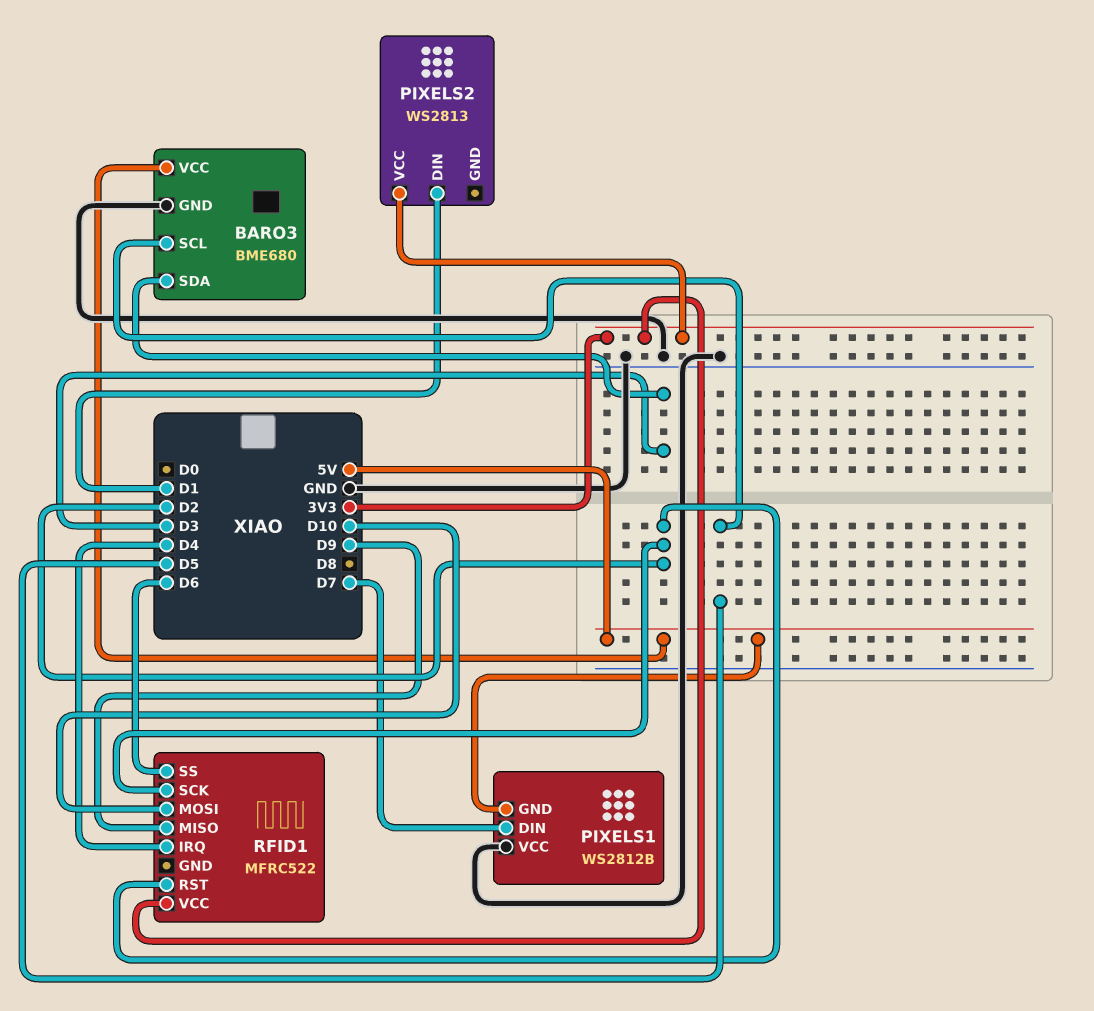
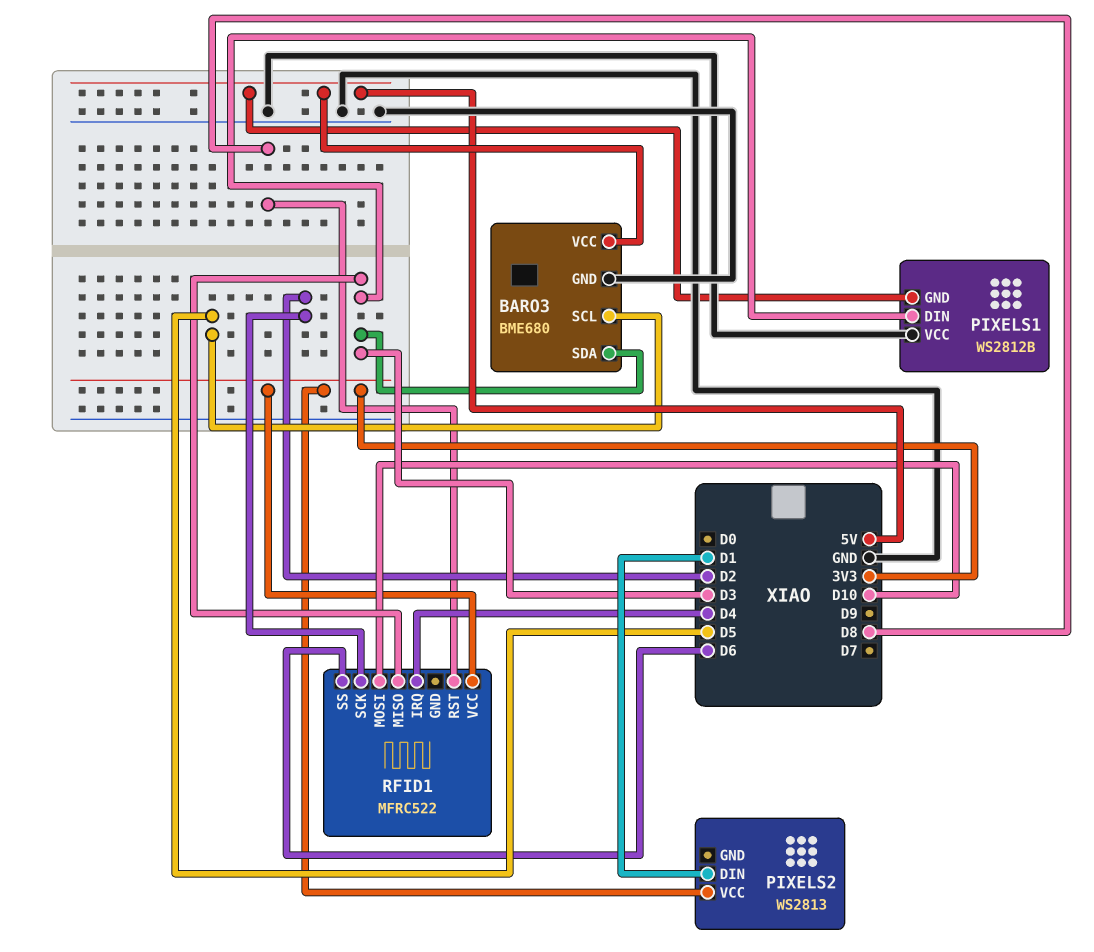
PIXELS1 pin DIN: D7 -> D3
RFID1 pin MISO: D9 -> D3
RFID1 pin RST: D2 -> D8

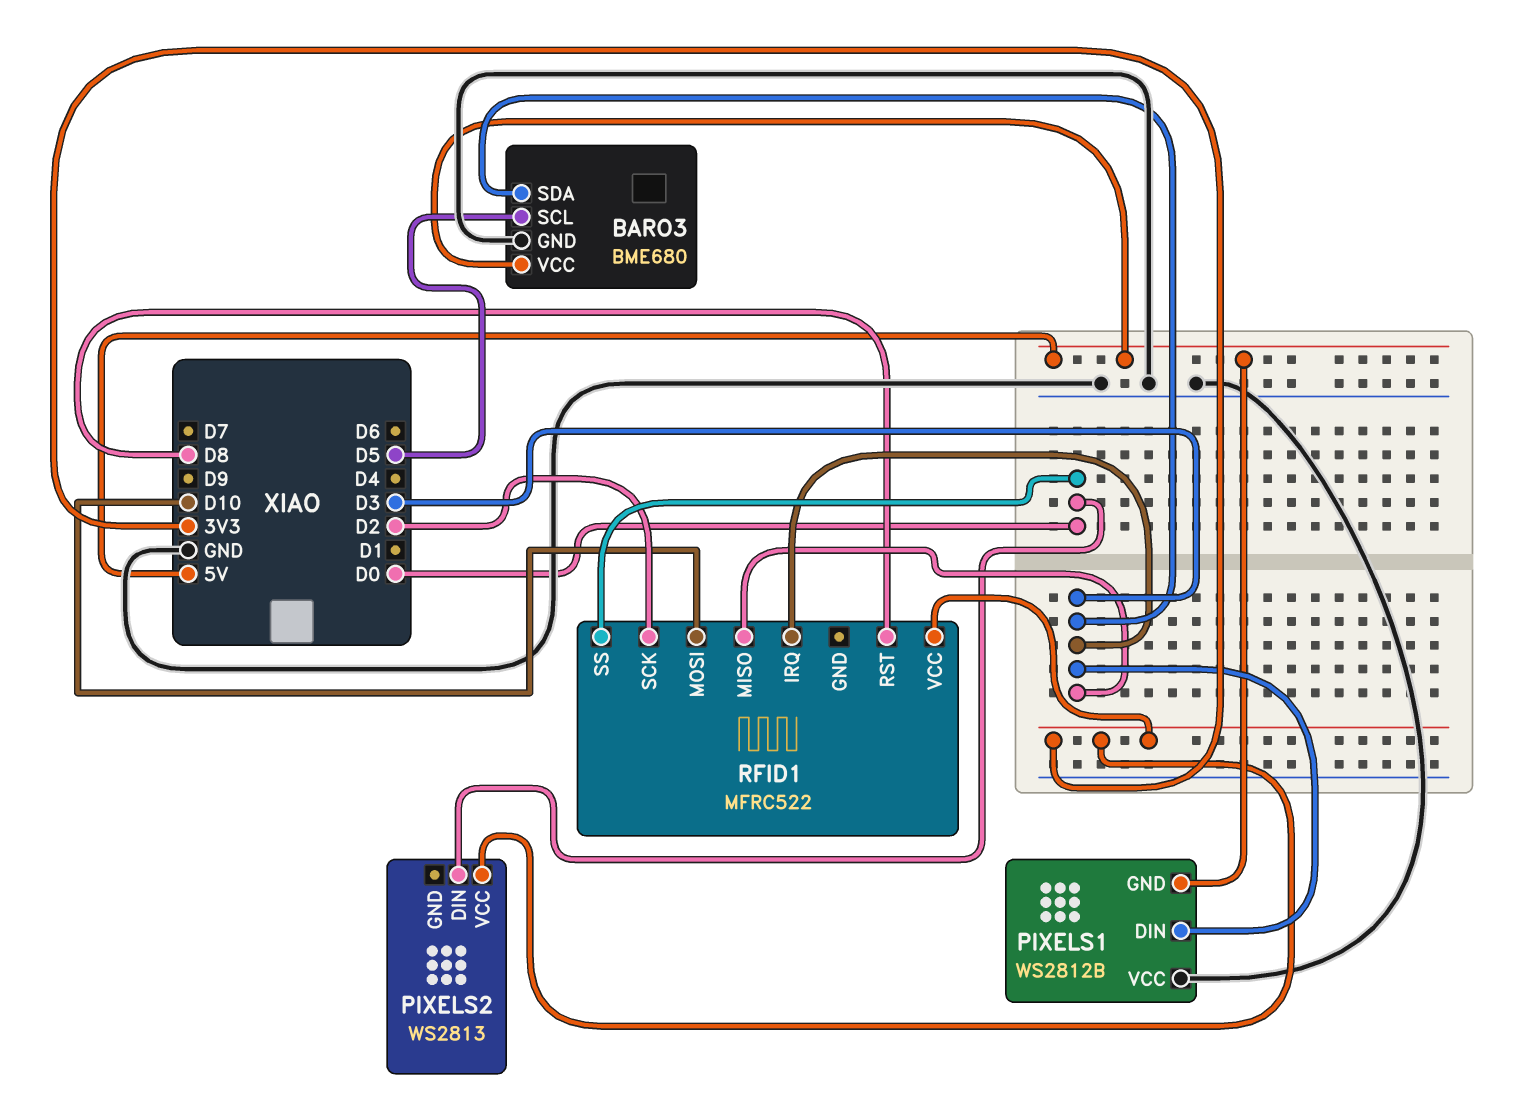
PIXELS2 pin DIN: D1 -> D0
RFID1 pin IRQ: D4 -> D3
RFID1 pin SS: D6 -> D0

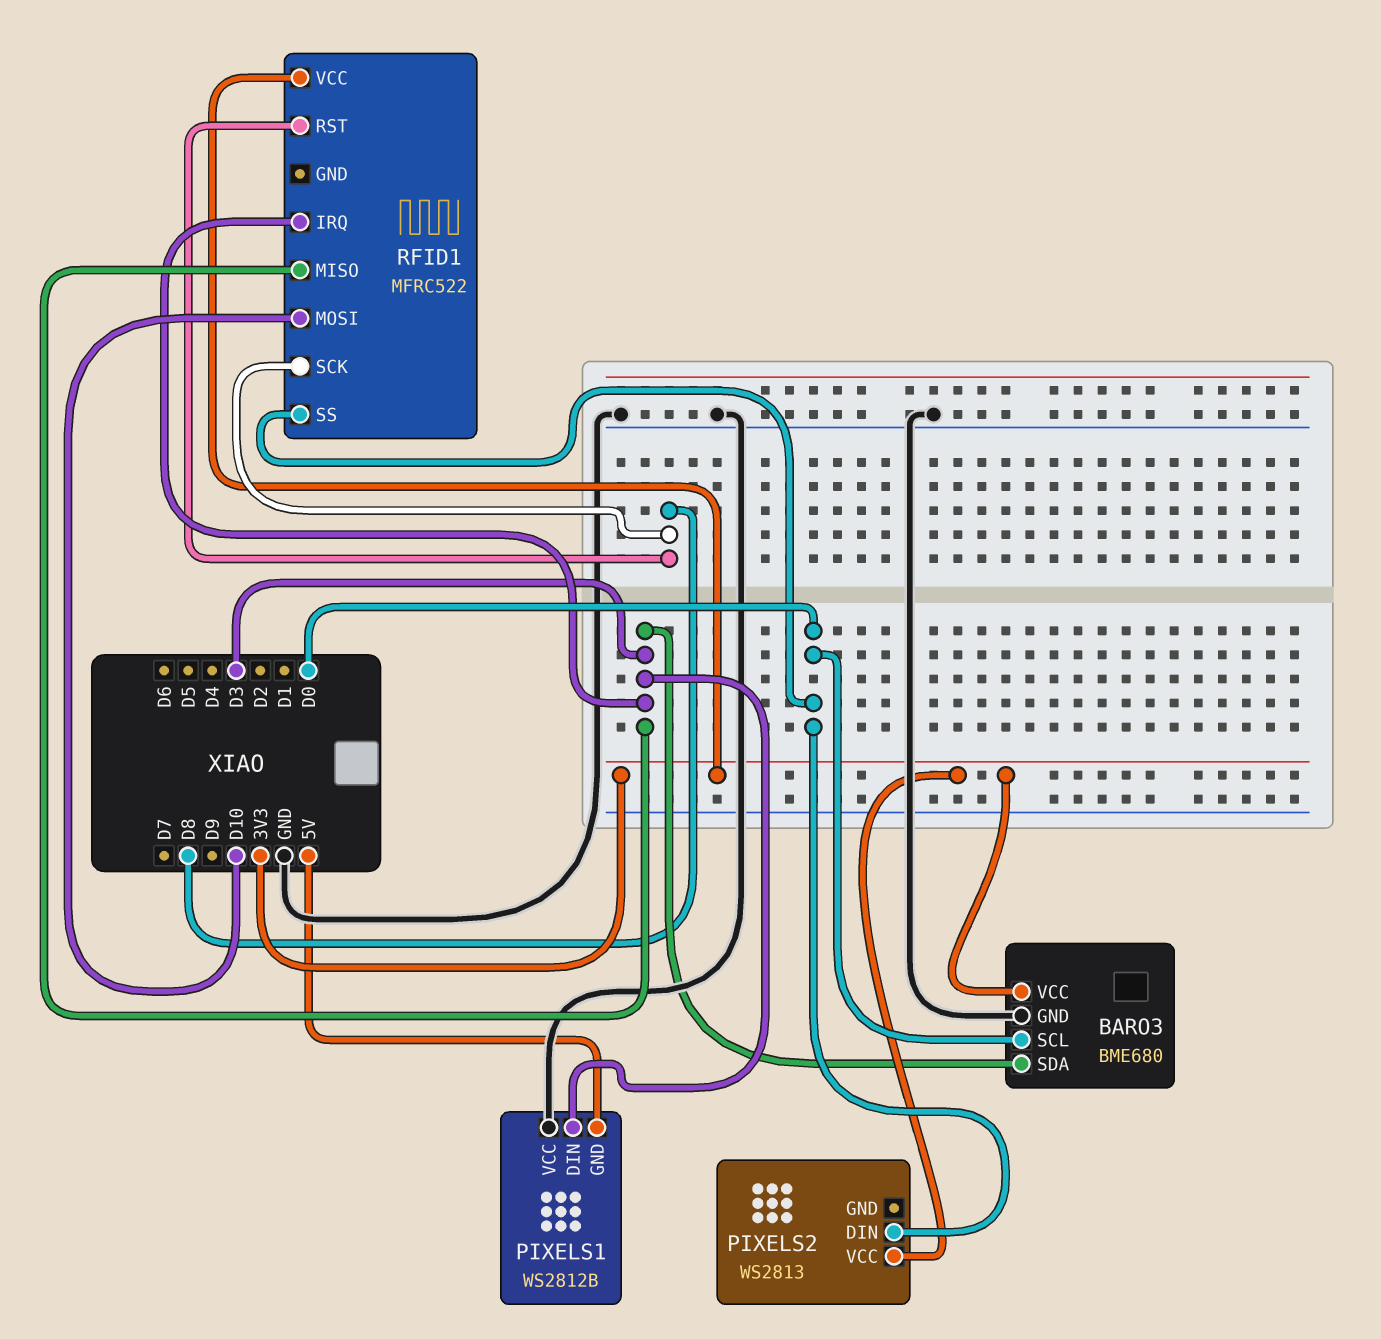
BARO3 pin SCL: D5 -> D0
BARO3 pin VCC: 5V -> 3V3
RFID1 pin SCK: D2 -> D8

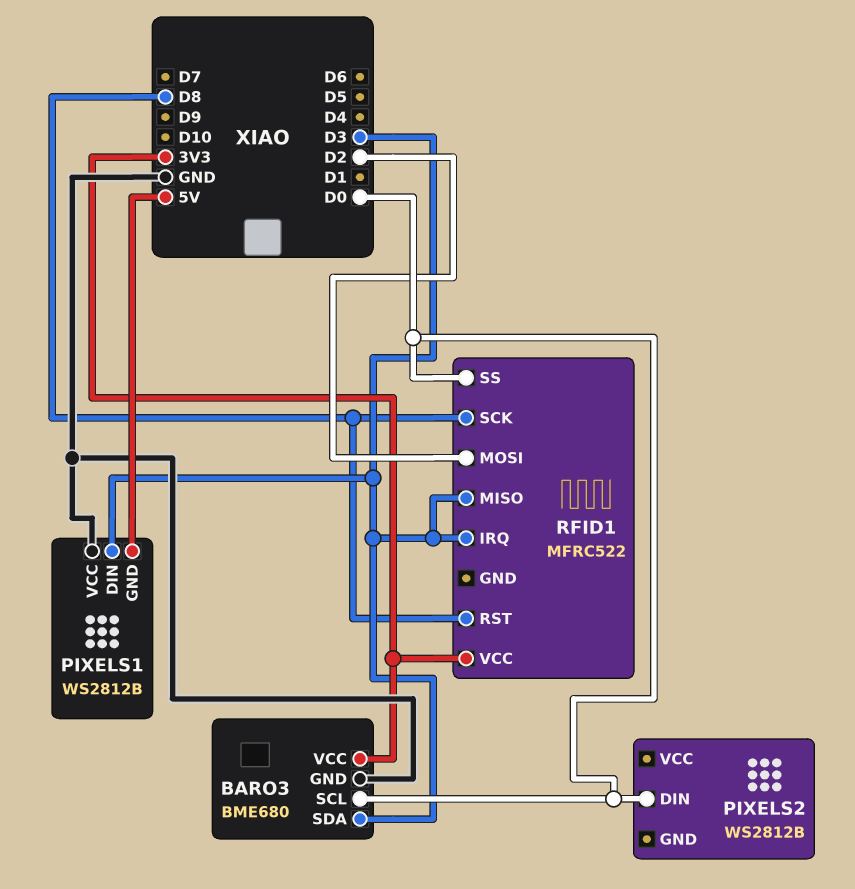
PIXELS2: WS2813 -> WS2812B
PIXELS2 pin VCC: 3V3 -> none
RFID1 pin MOSI: D10 -> D2

